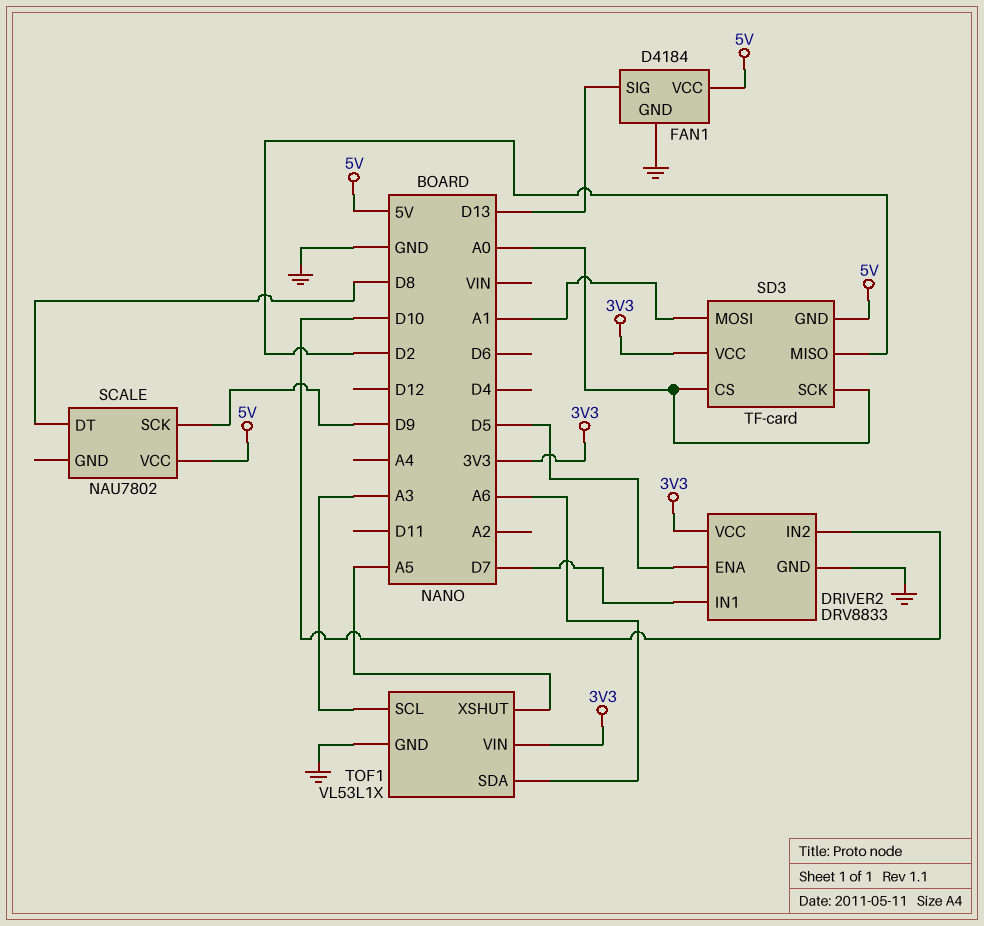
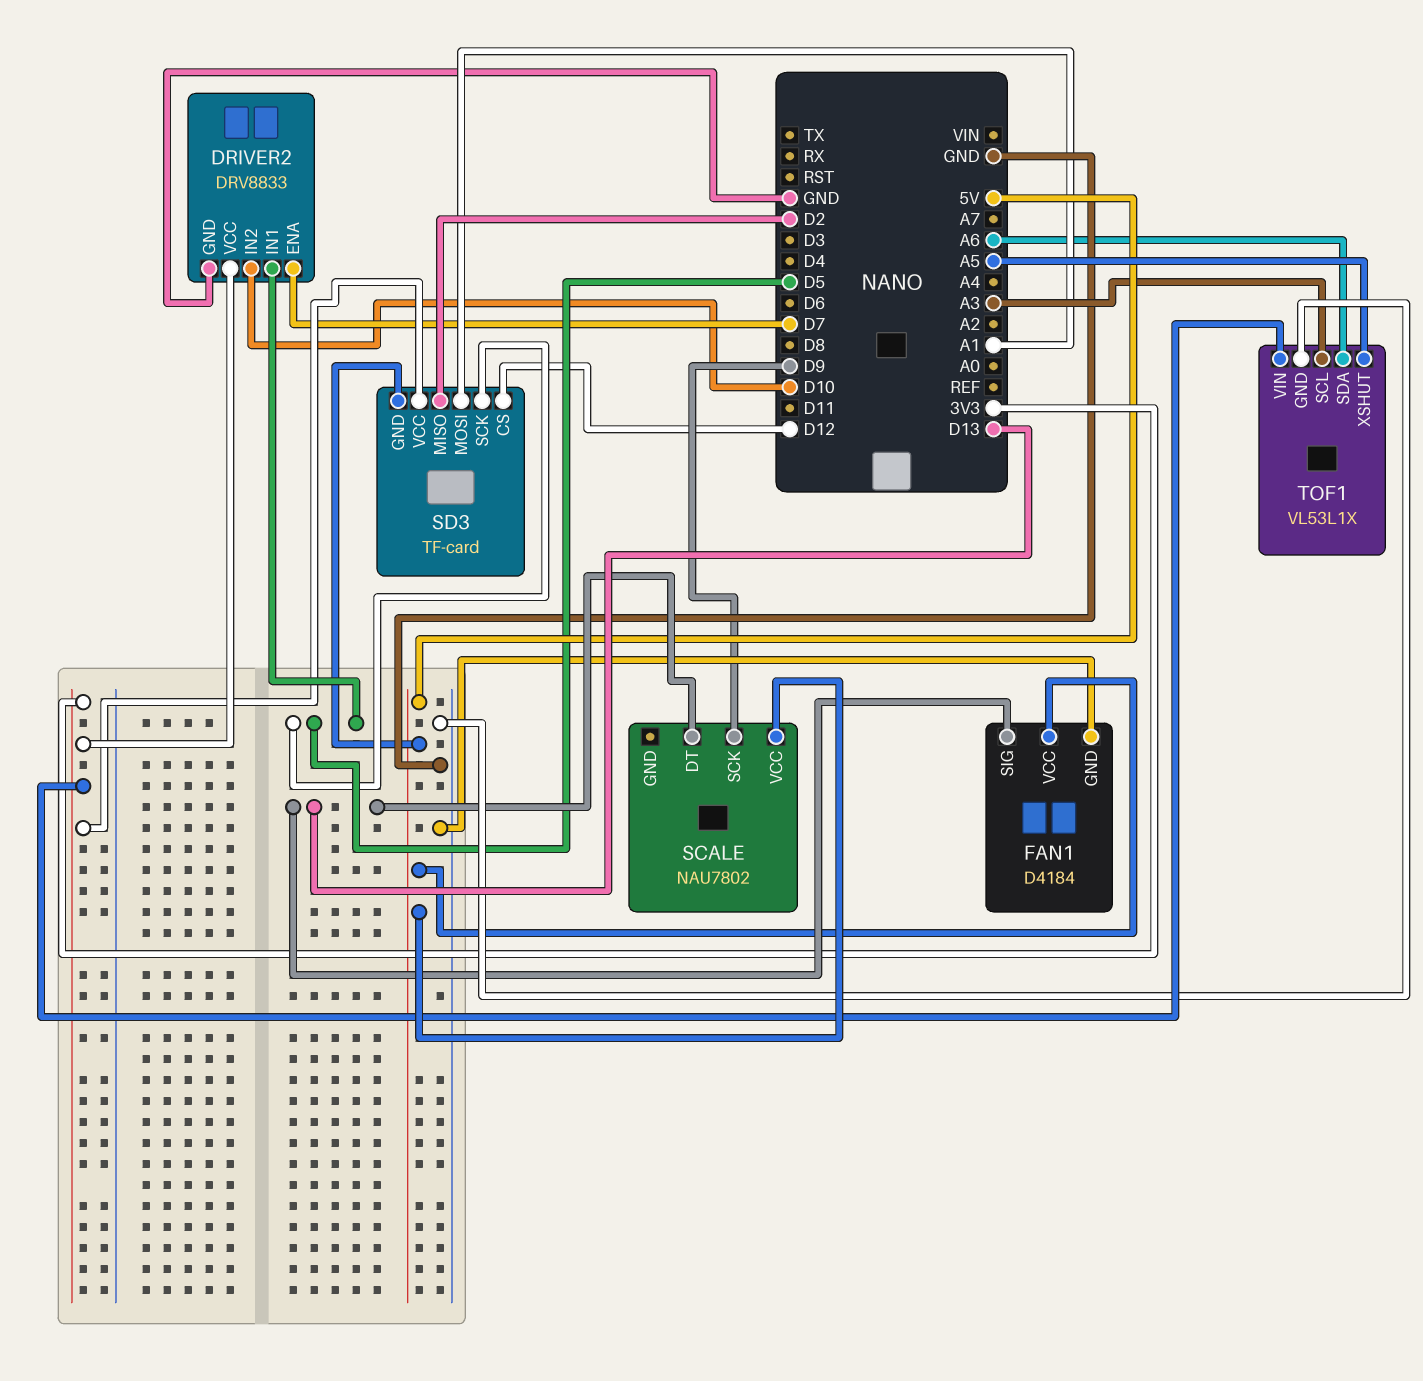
DRIVER2 pin ENA: D5 -> D7
DRIVER2 pin IN1: D7 -> D5
SCALE pin DT: D8 -> D13
SD3 pin CS: A0 -> D12
SD3 pin SCK: A0 -> D5

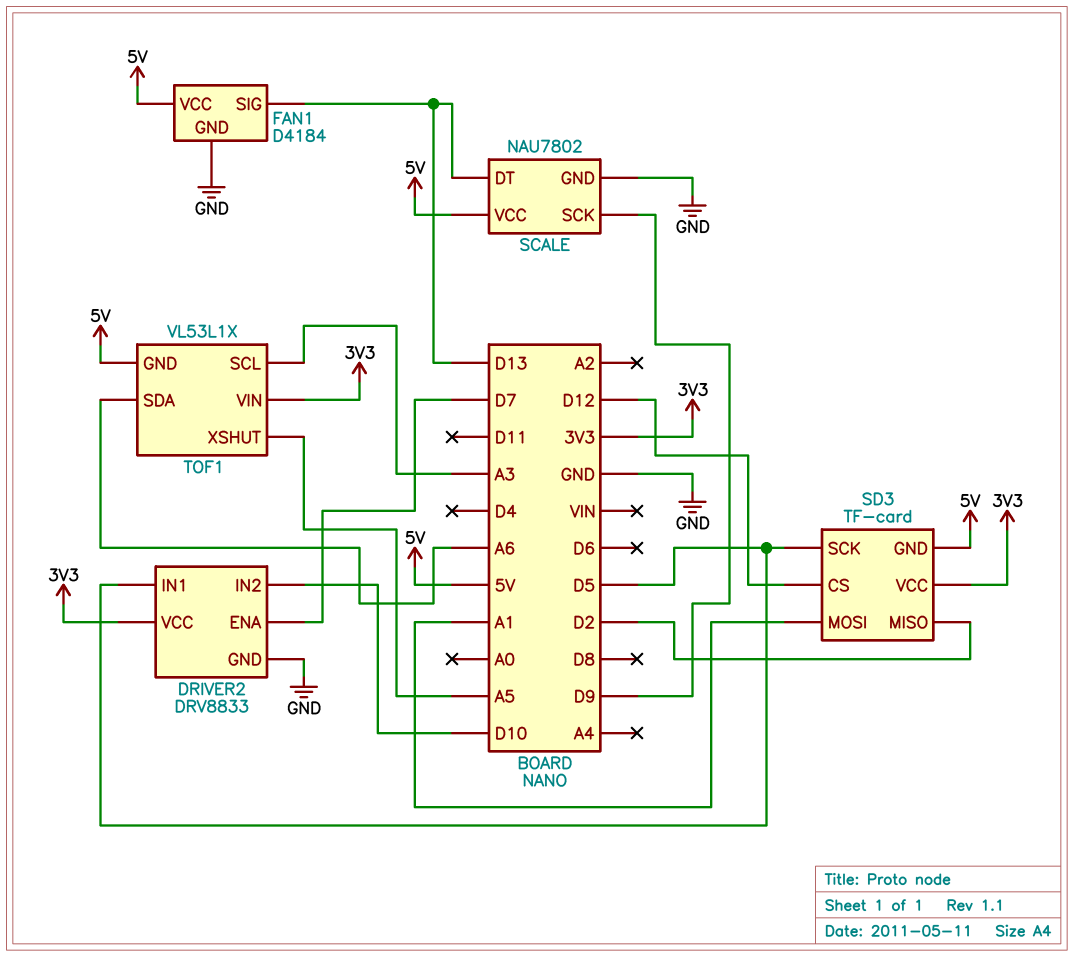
SCALE pin GND: none -> GND
TOF1 pin GND: GND -> 5V

